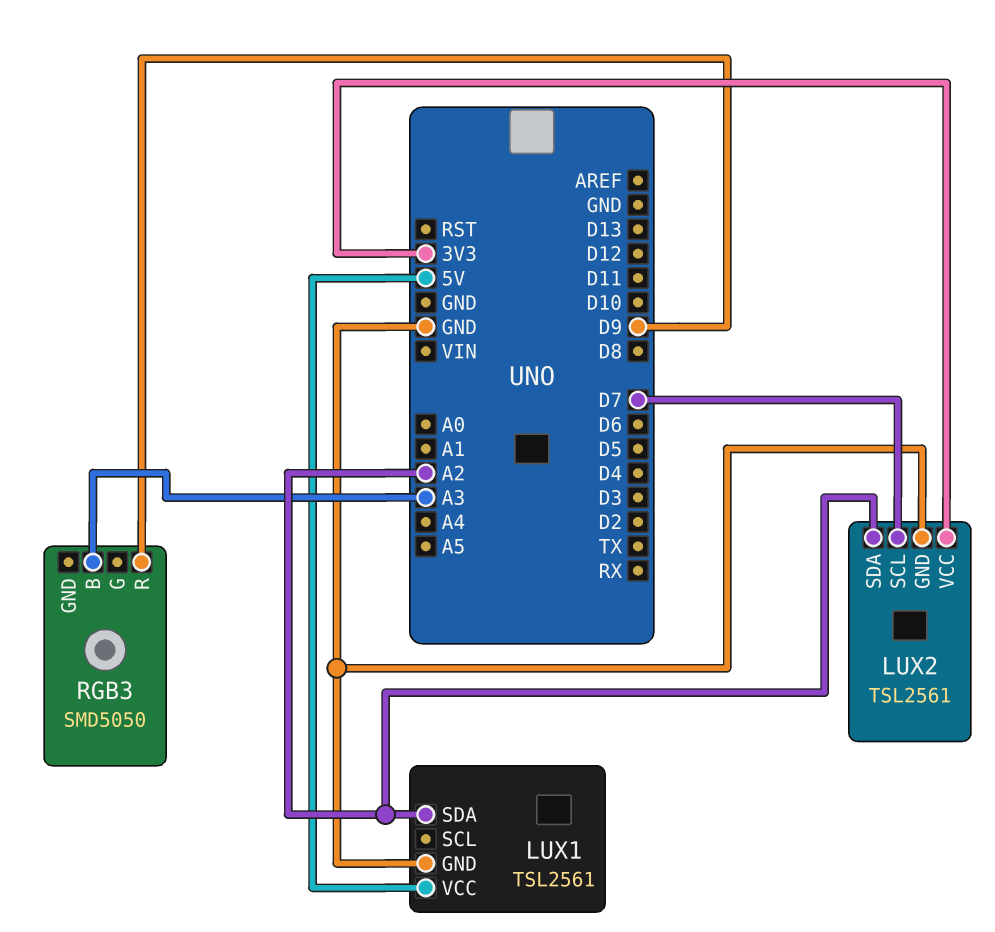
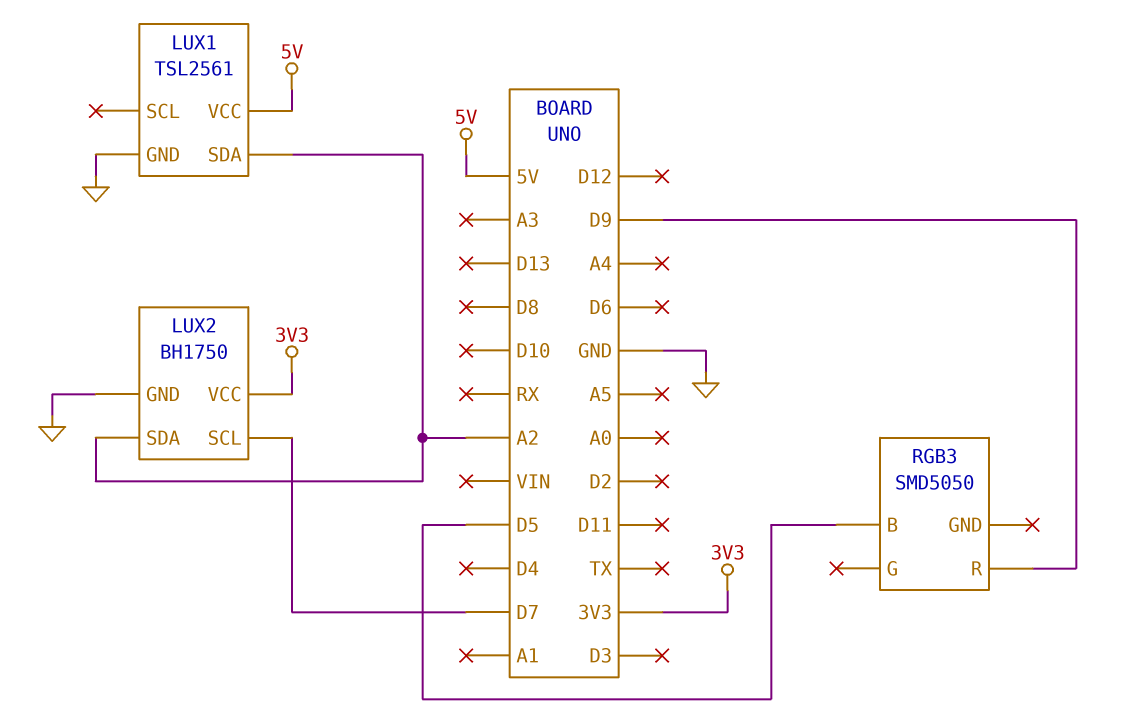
LUX2: TSL2561 -> BH1750
RGB3 pin B: A3 -> D5

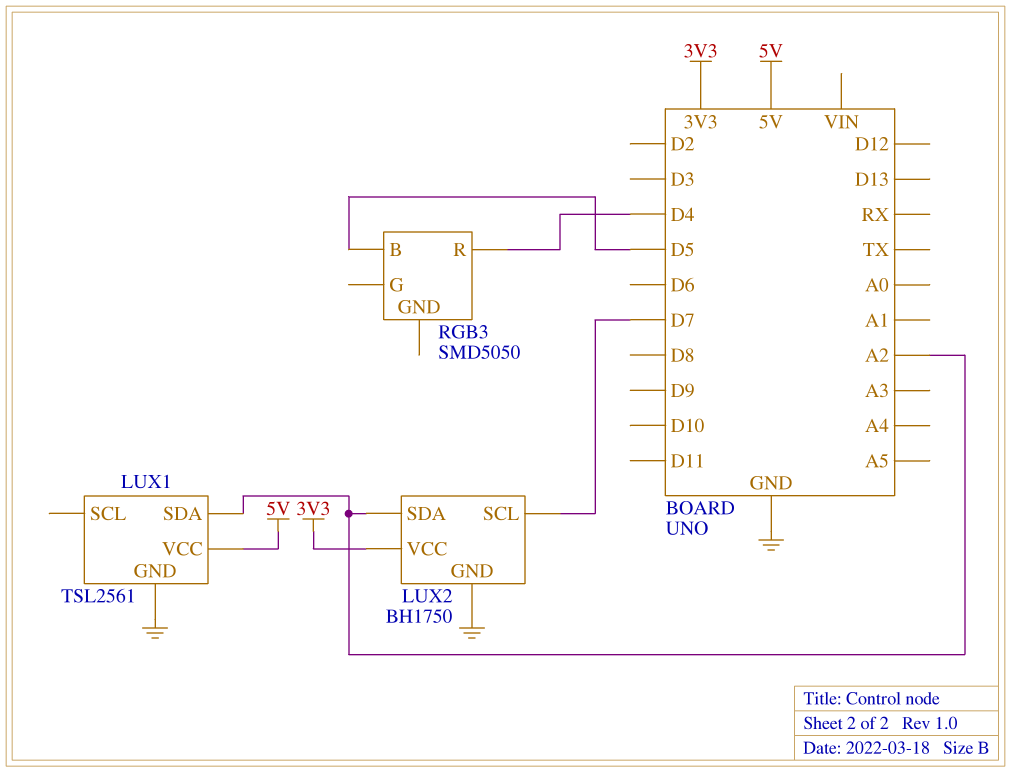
RGB3 pin R: D9 -> D4

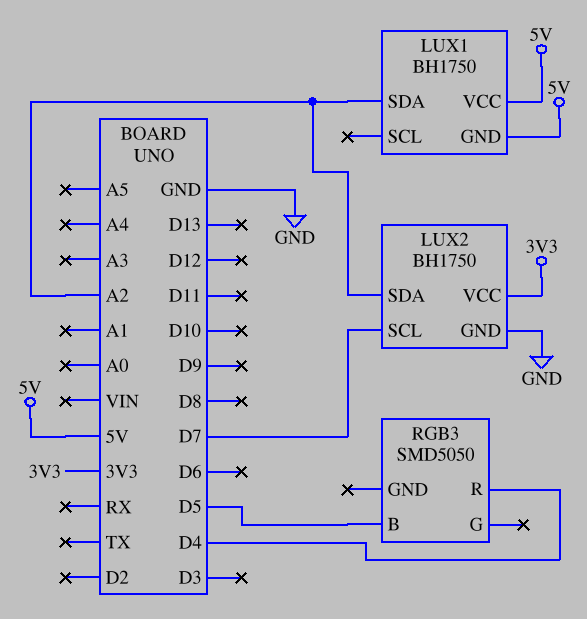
LUX1: TSL2561 -> BH1750
LUX1 pin GND: GND -> 5V

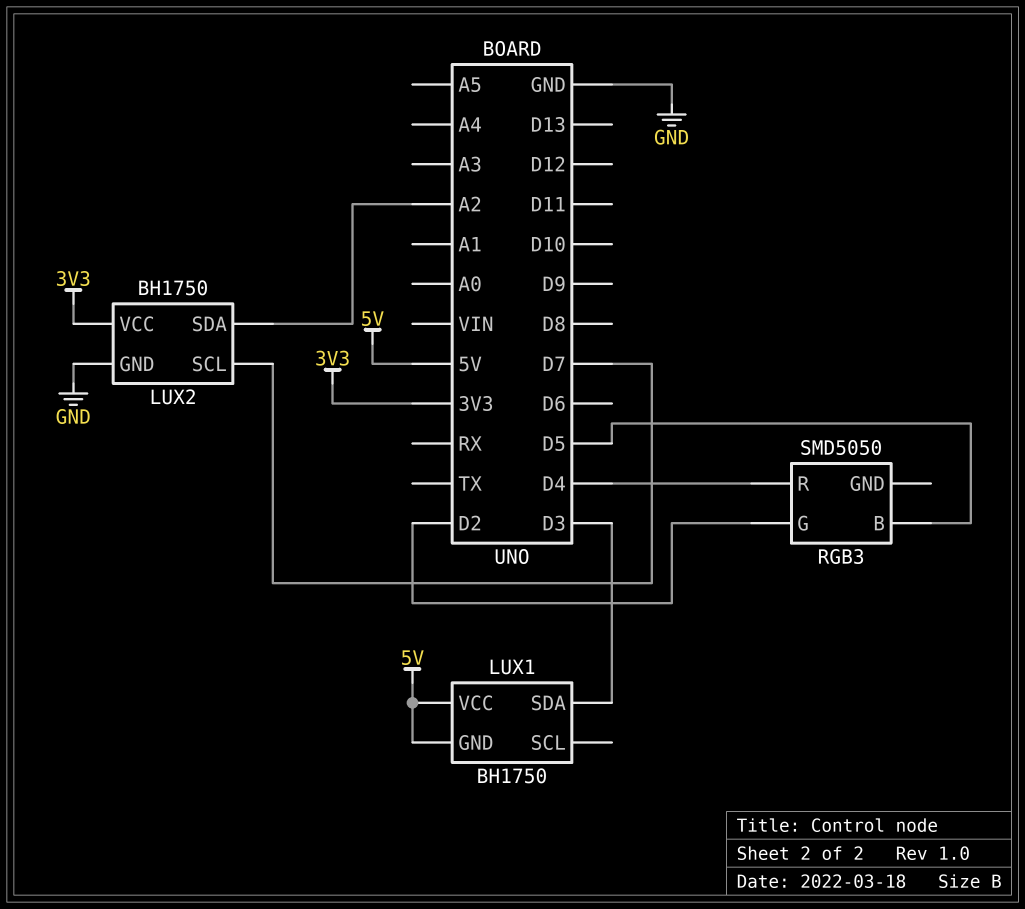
LUX1 pin SDA: A2 -> D3
RGB3 pin G: none -> D2

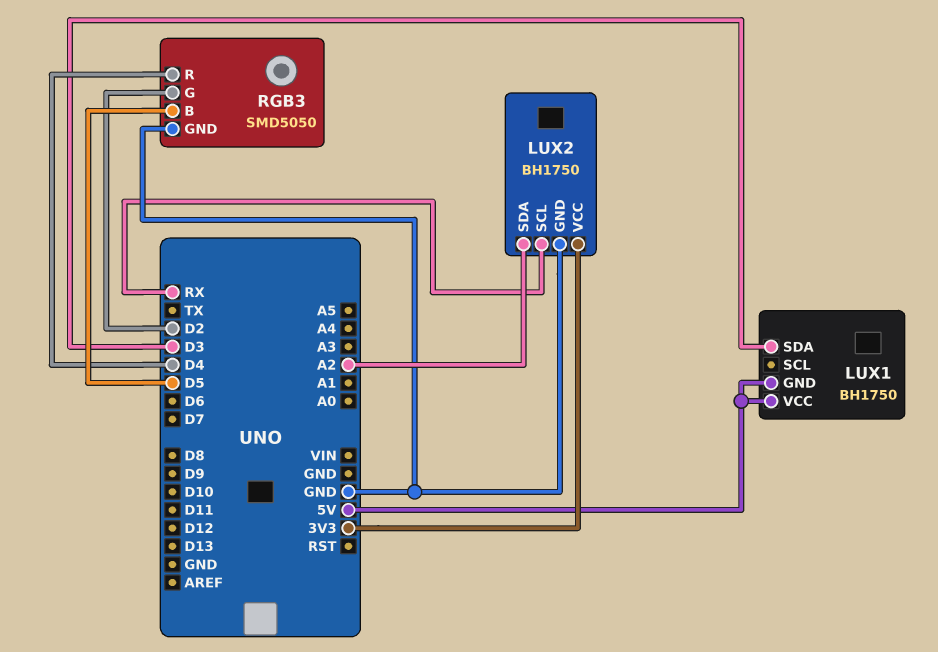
LUX2 pin SCL: D7 -> RX
RGB3 pin GND: none -> GND

